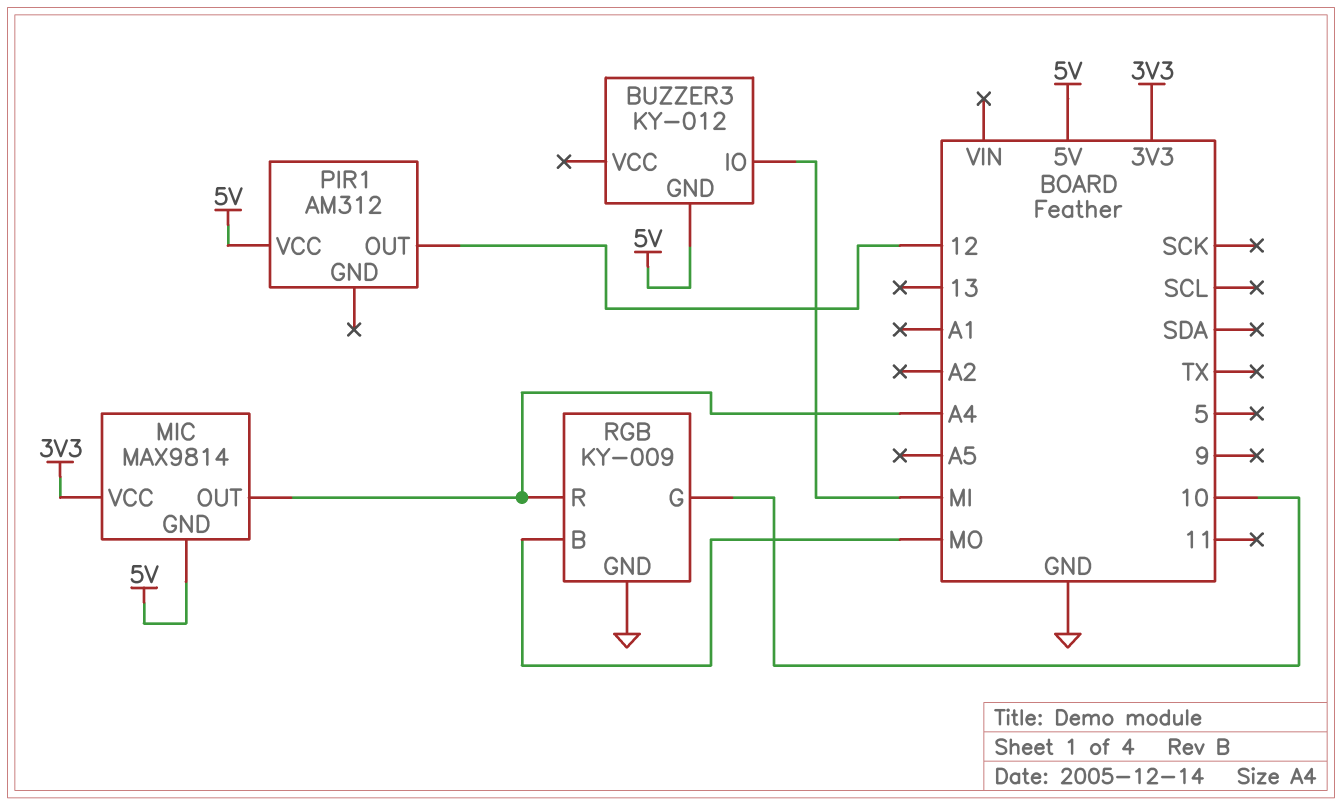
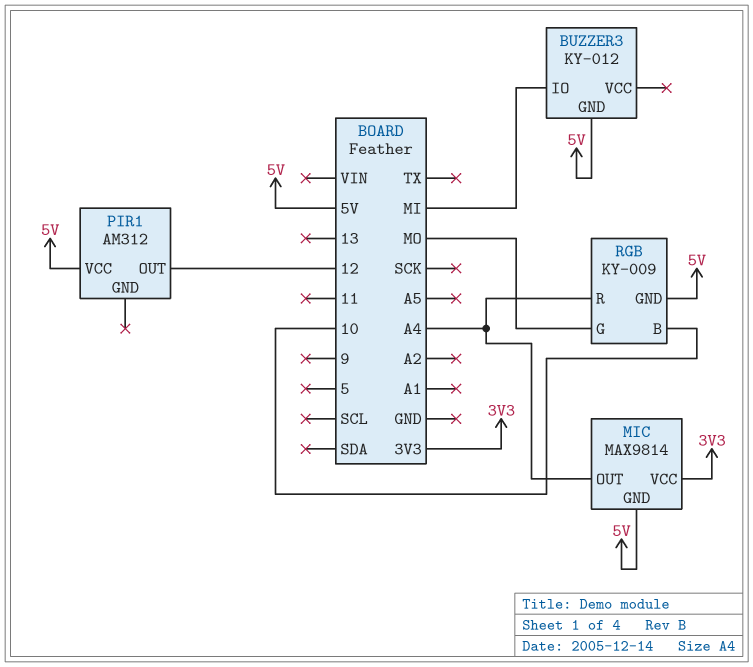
RGB pin B: MO -> 10
RGB pin G: 10 -> MO
RGB pin GND: GND -> 5V

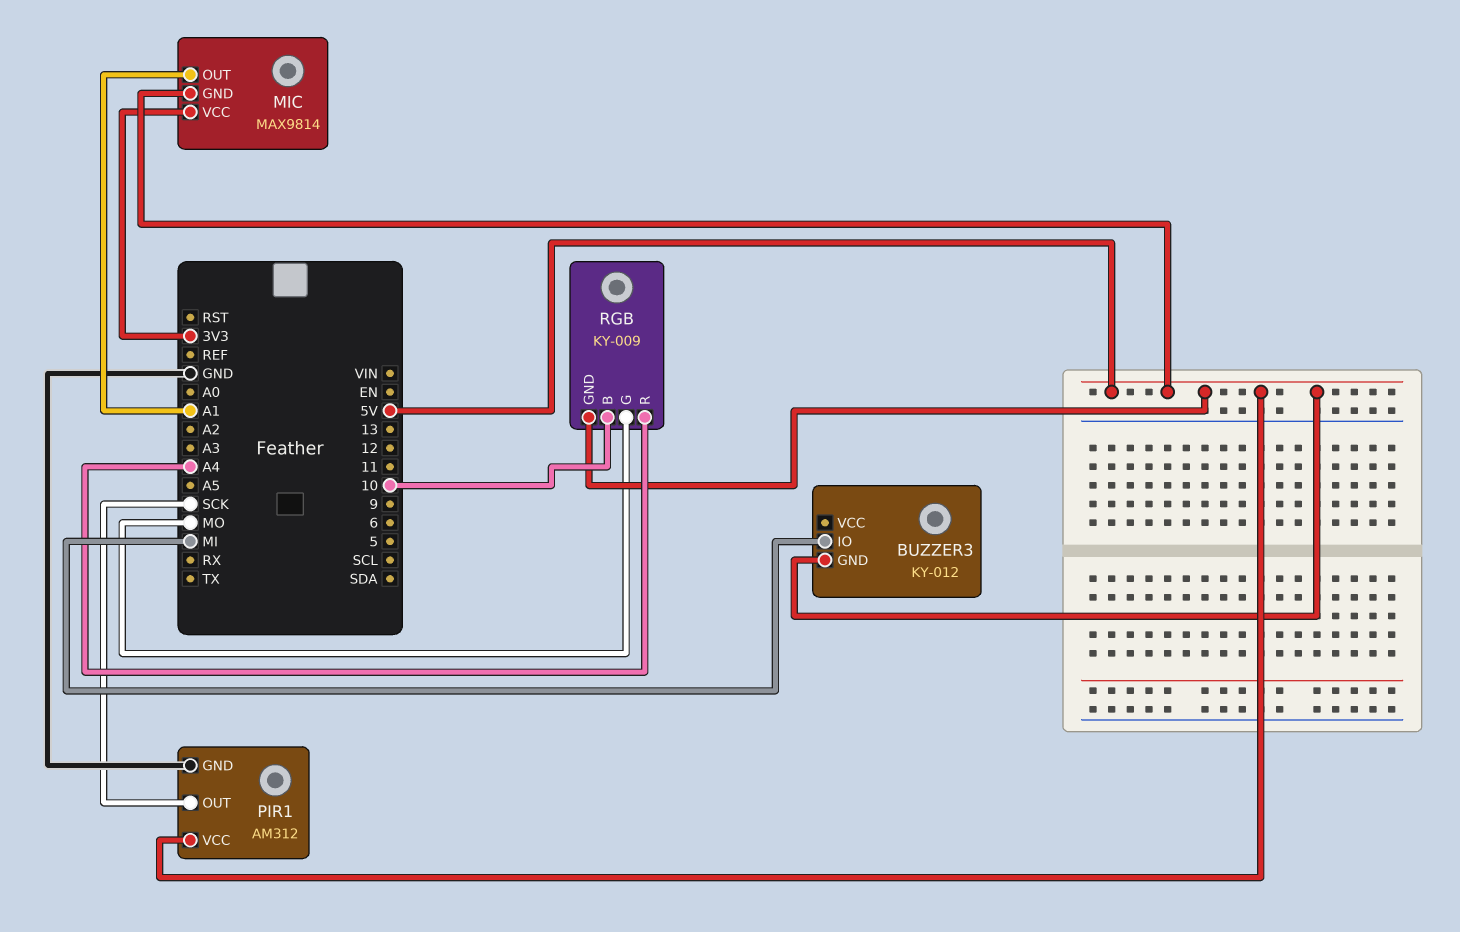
MIC pin OUT: A4 -> A1
PIR1 pin GND: none -> GND
PIR1 pin OUT: 12 -> SCK

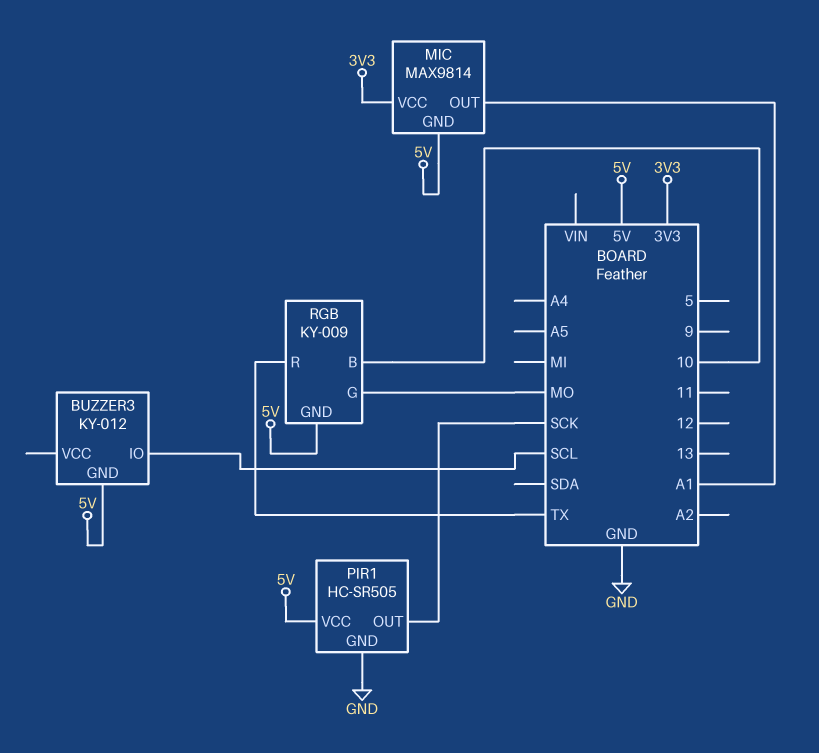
BUZZER3 pin IO: MI -> SCL
PIR1: AM312 -> HC-SR505
RGB pin R: A4 -> TX

